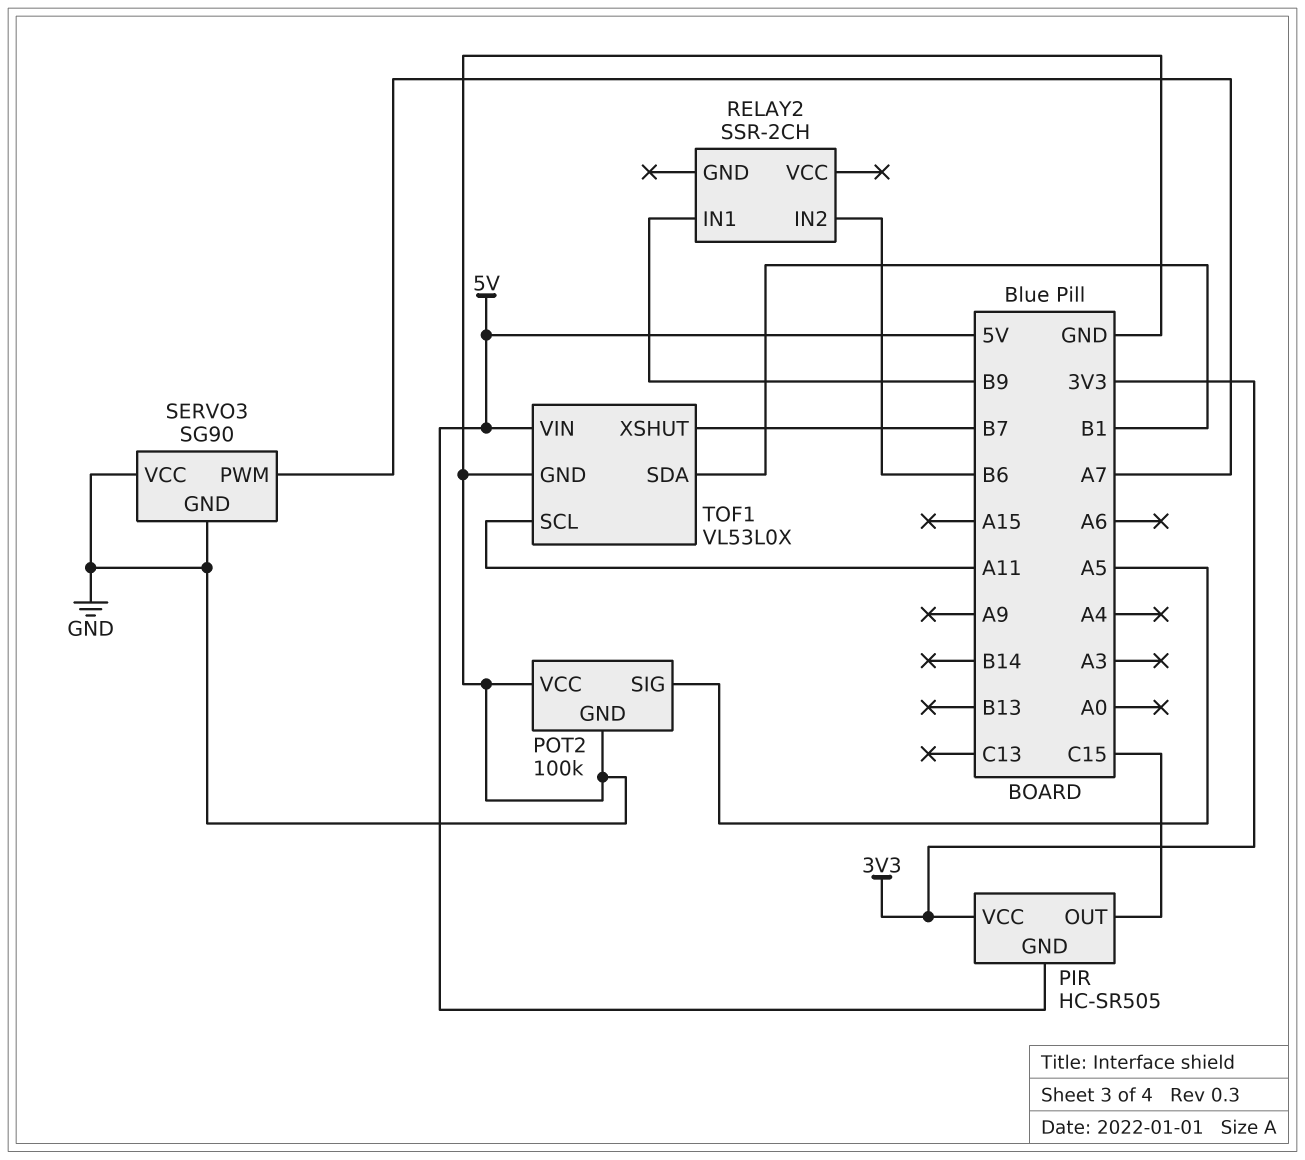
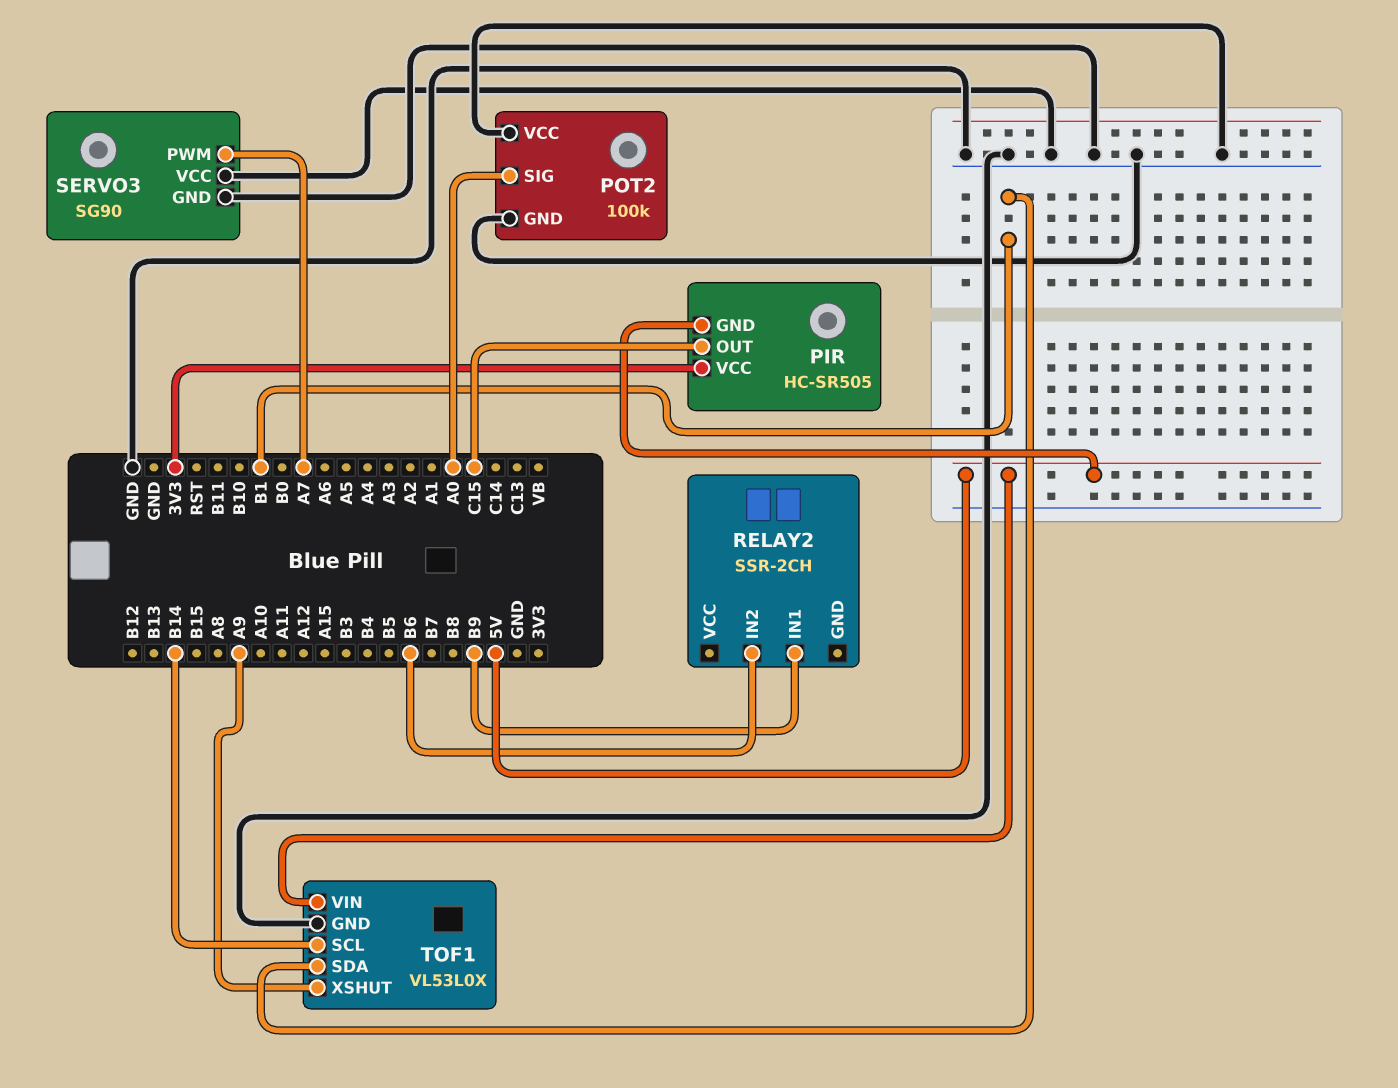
POT2 pin SIG: A5 -> A0
TOF1 pin SCL: A11 -> B14
TOF1 pin XSHUT: B7 -> A9

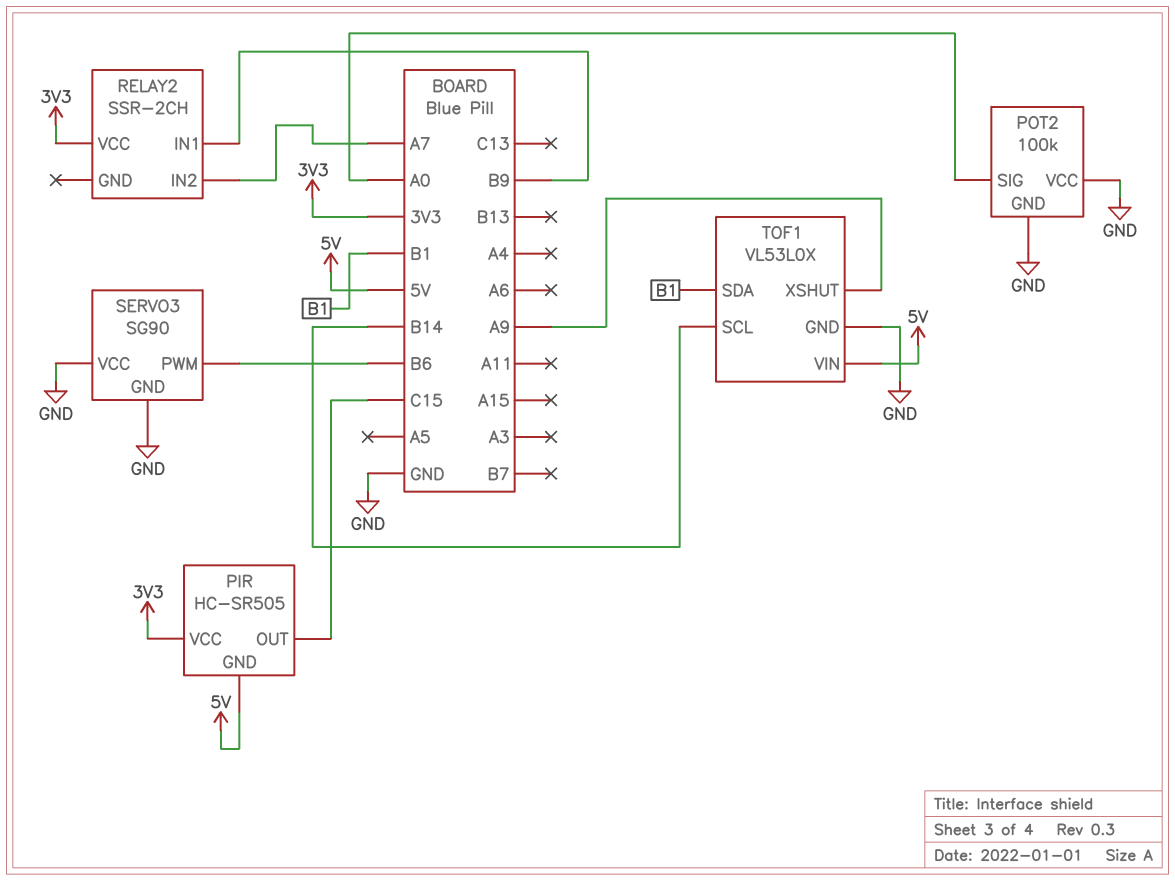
RELAY2 pin IN2: B6 -> A7
RELAY2 pin VCC: none -> 3V3
SERVO3 pin PWM: A7 -> B6

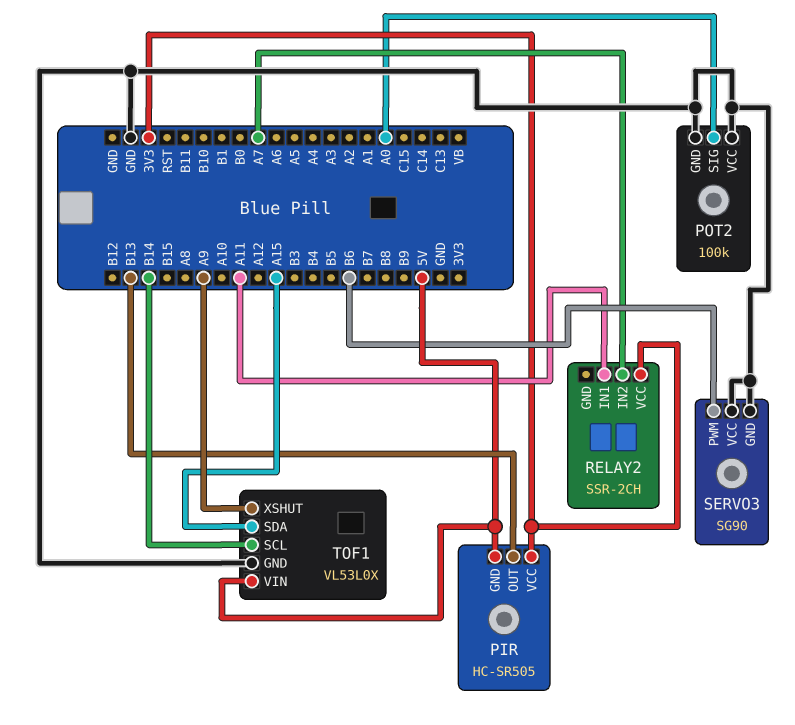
PIR pin OUT: C15 -> B13
RELAY2 pin IN1: B9 -> A11
TOF1 pin SDA: B1 -> A15

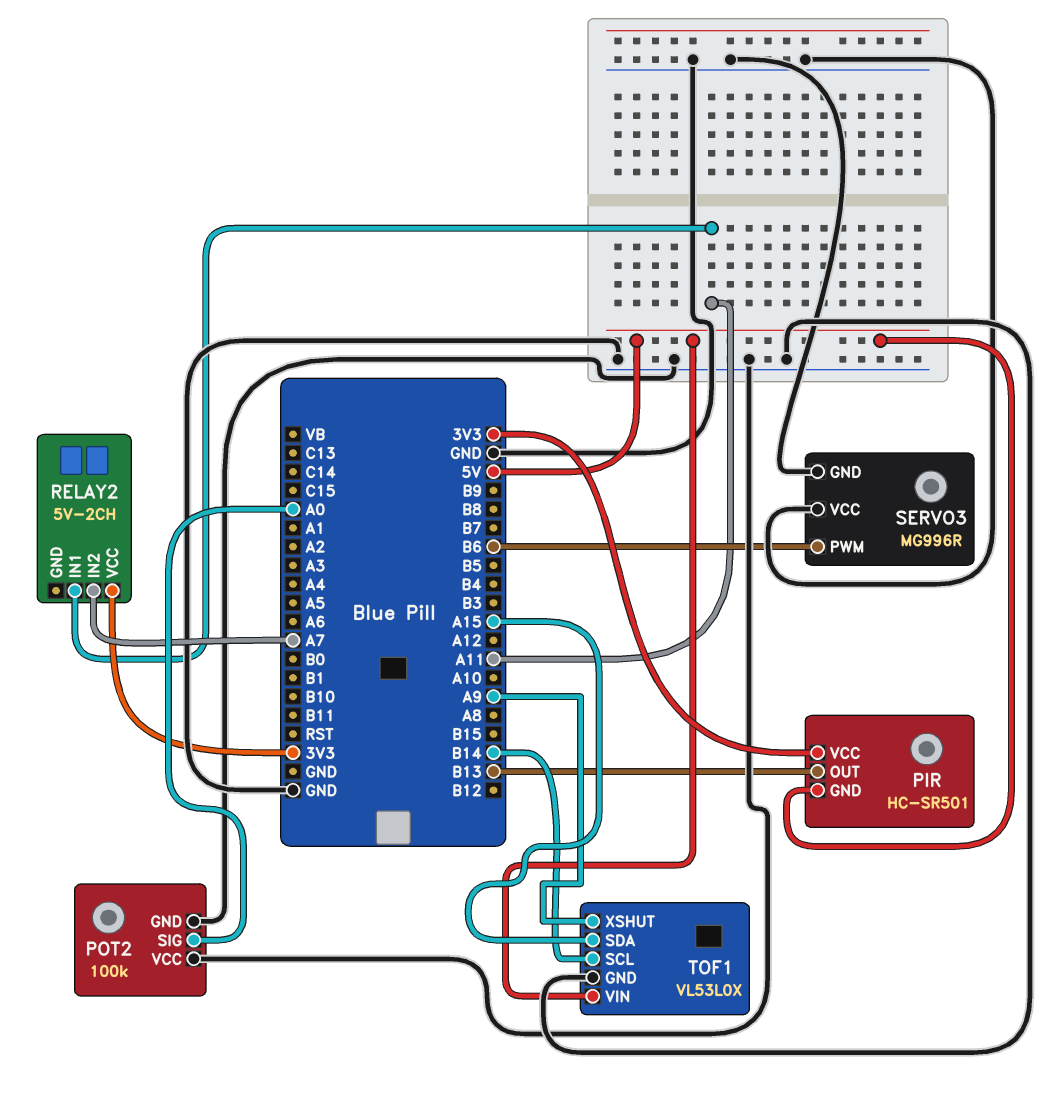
PIR: HC-SR505 -> HC-SR501
RELAY2: SSR-2CH -> 5V-2CH
SERVO3: SG90 -> MG996R

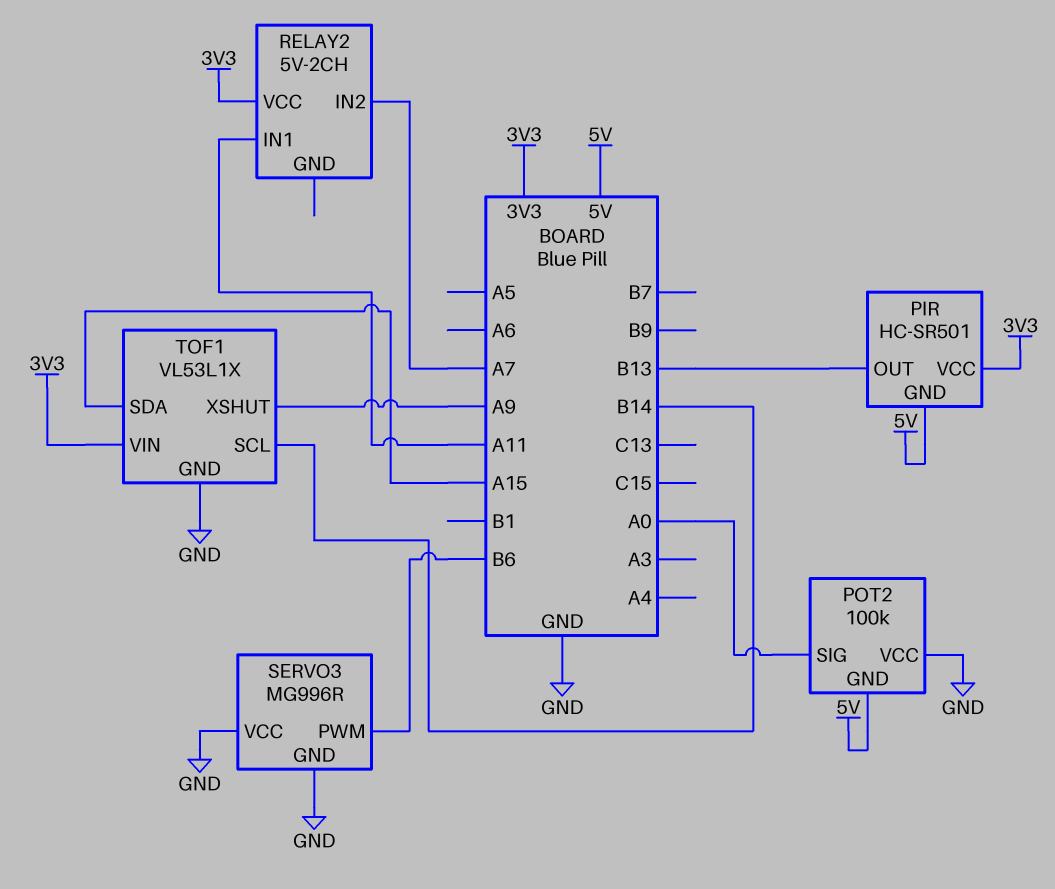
POT2 pin GND: GND -> 5V
TOF1: VL53L0X -> VL53L1X
TOF1 pin VIN: 5V -> 3V3

